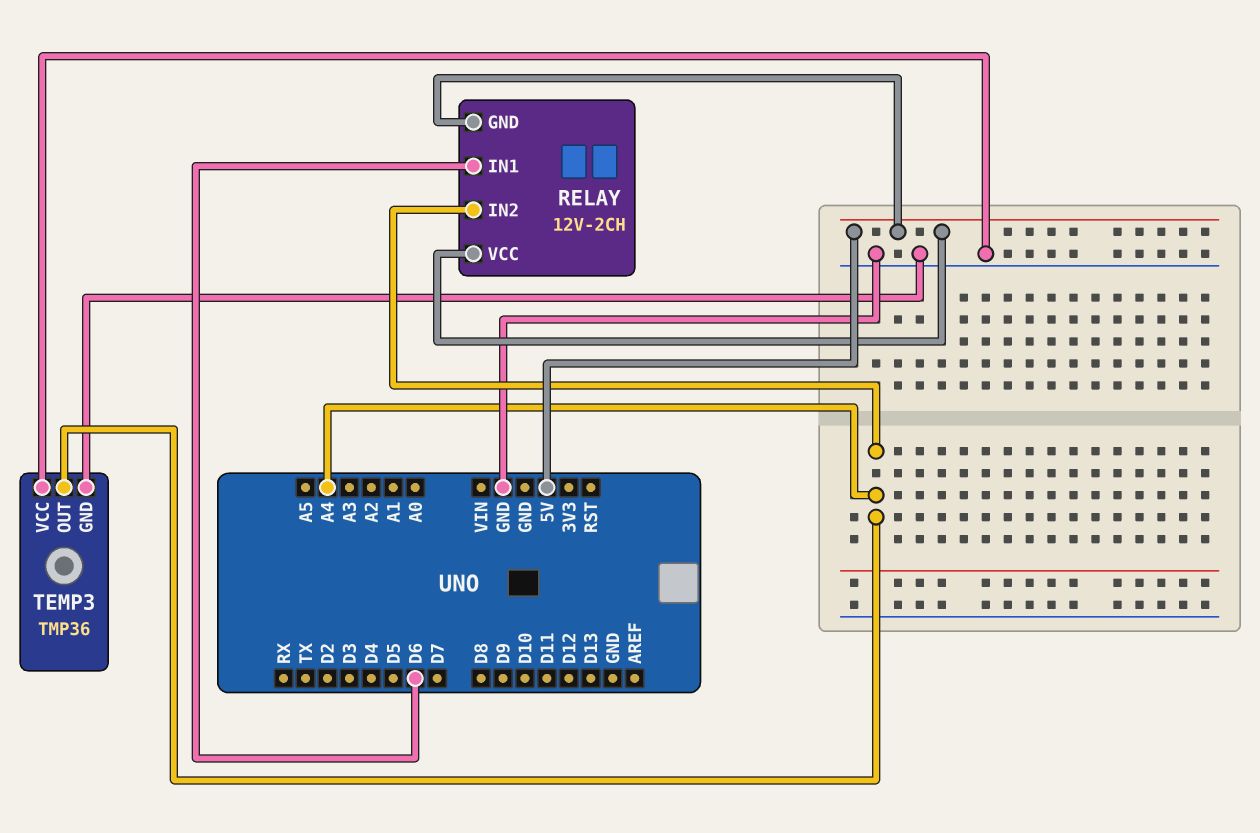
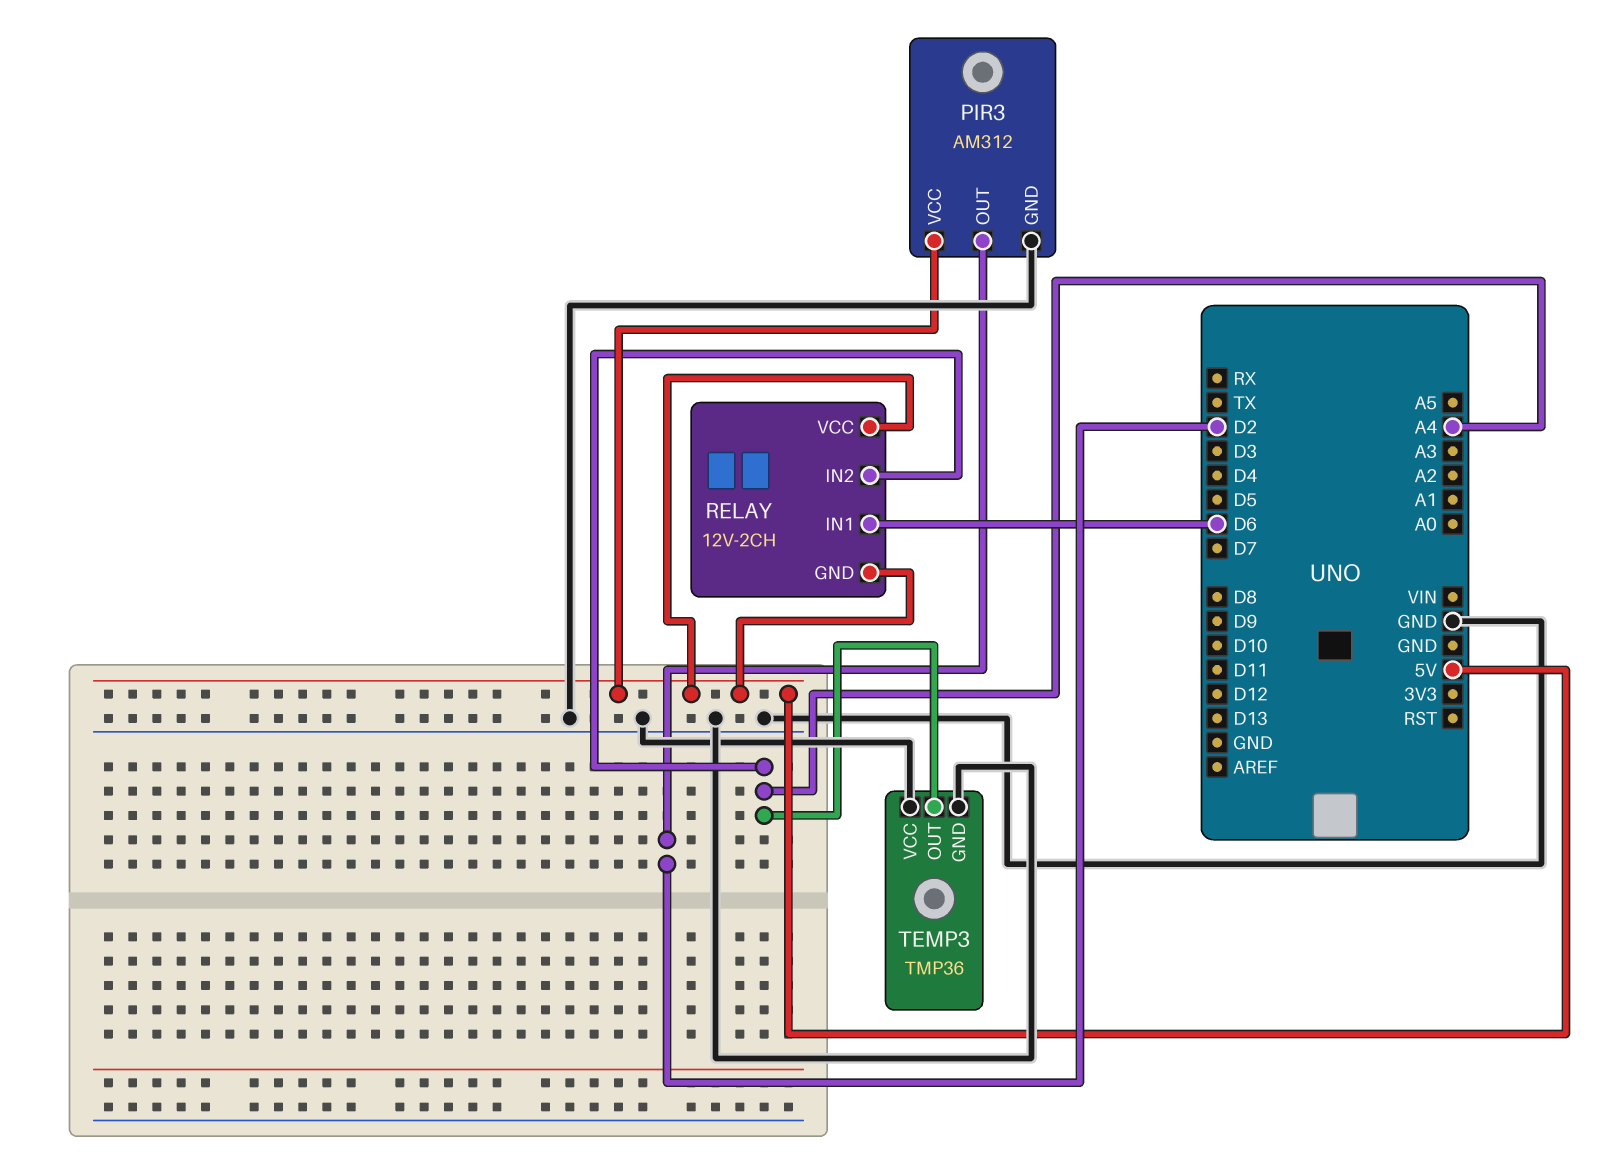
PIR3: none -> AM312
PIR3 pin GND: none -> GND
PIR3 pin OUT: none -> D2
PIR3 pin VCC: none -> 5V

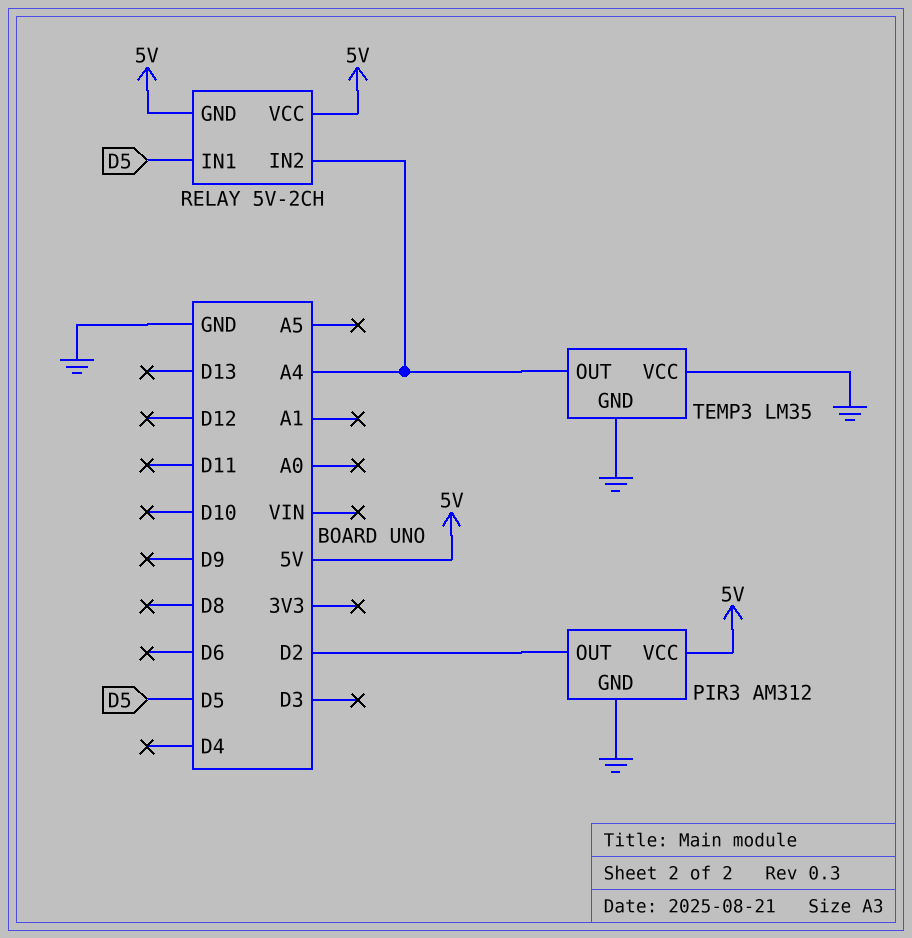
RELAY: 12V-2CH -> 5V-2CH
RELAY pin IN1: D6 -> D5
TEMP3: TMP36 -> LM35

